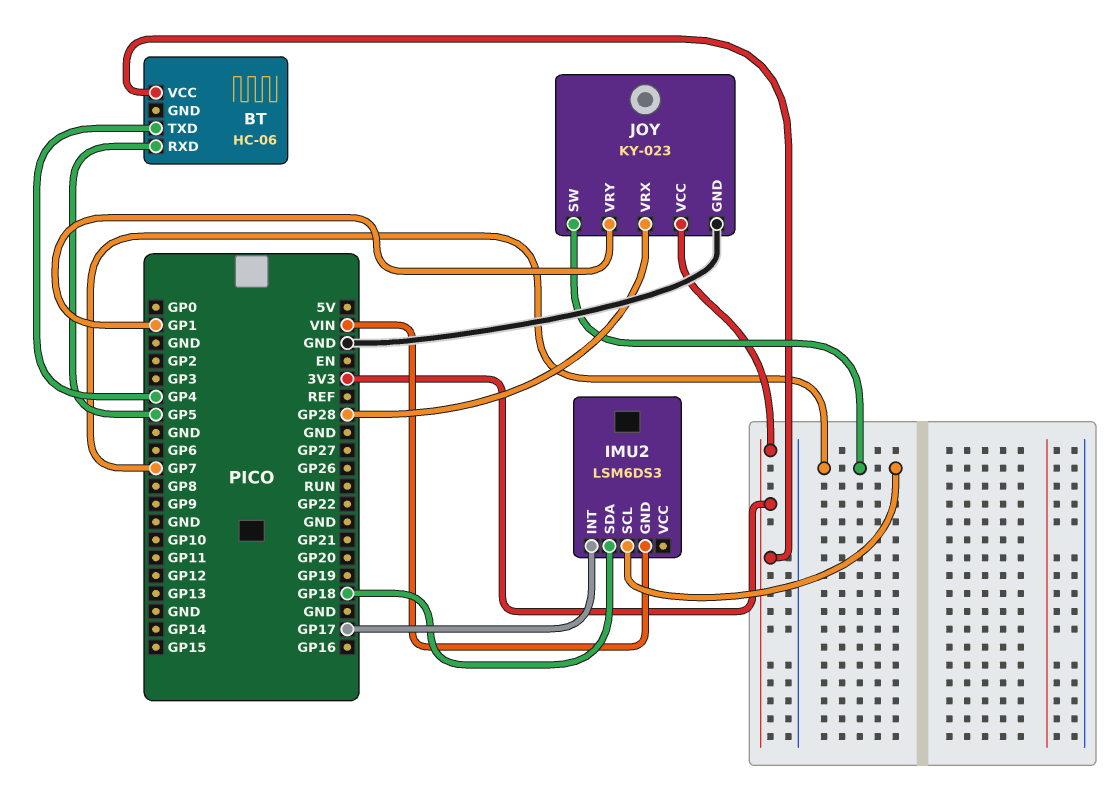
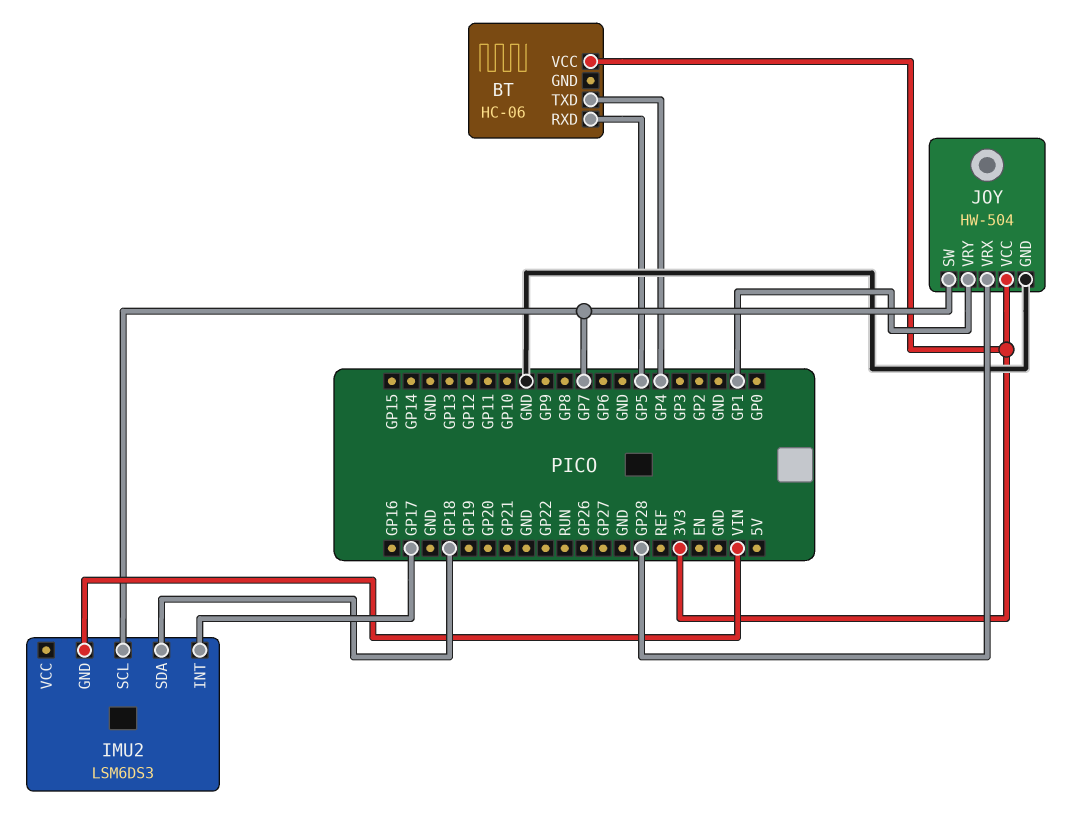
JOY: KY-023 -> HW-504

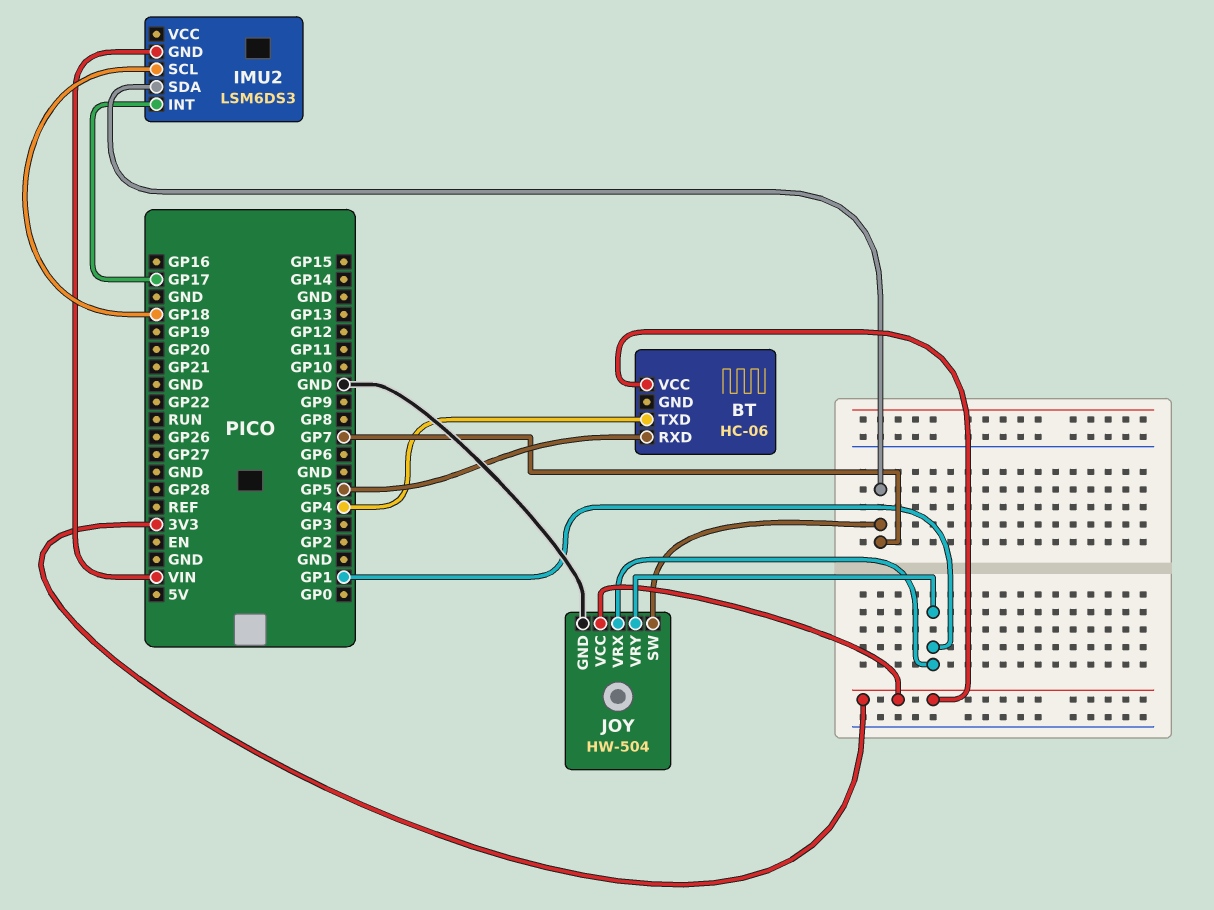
IMU2 pin SCL: GP7 -> GP18
IMU2 pin SDA: GP18 -> GP7
JOY pin VRX: GP28 -> GP1

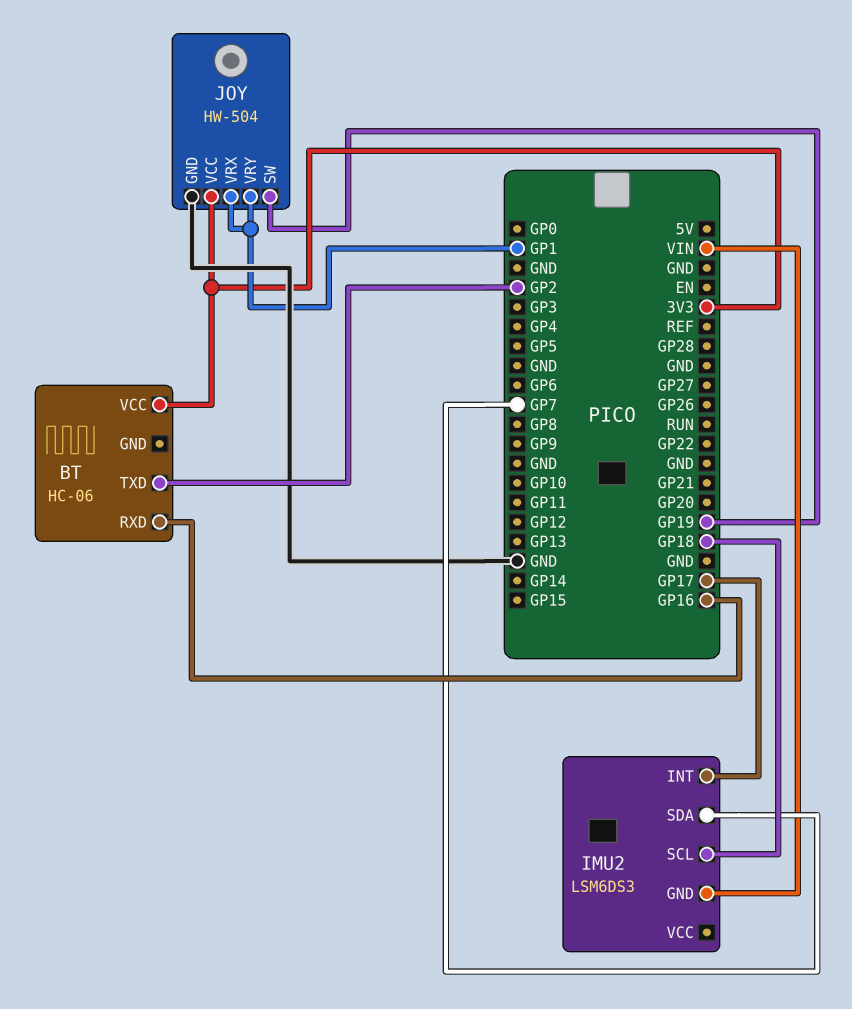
BT pin RXD: GP5 -> GP16
BT pin TXD: GP4 -> GP2
JOY pin SW: GP7 -> GP19

